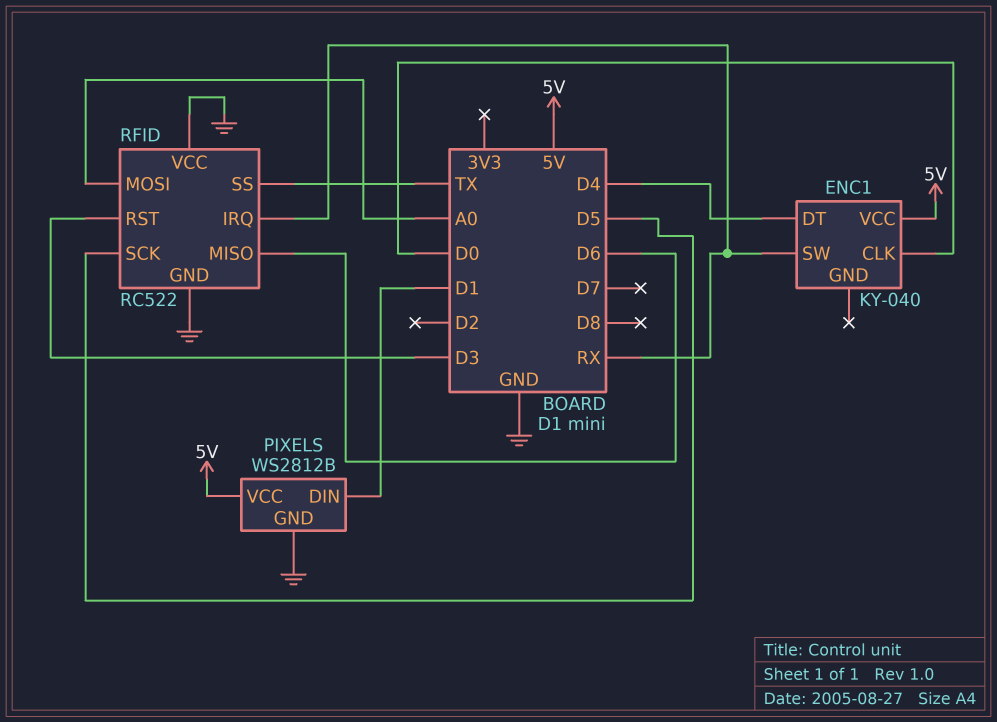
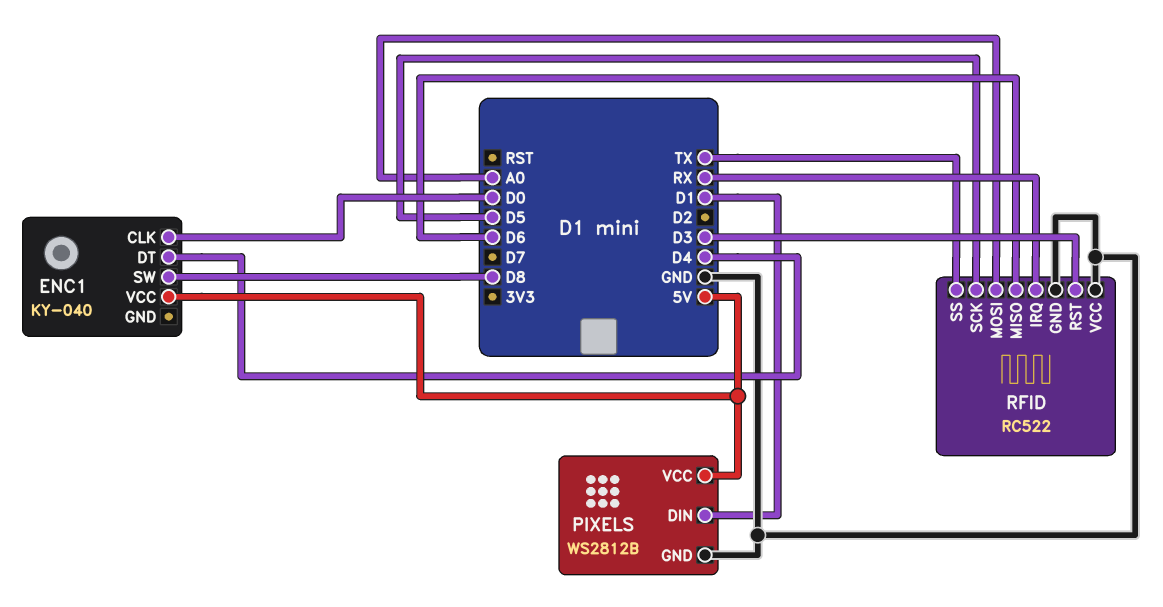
ENC1 pin SW: RX -> D8

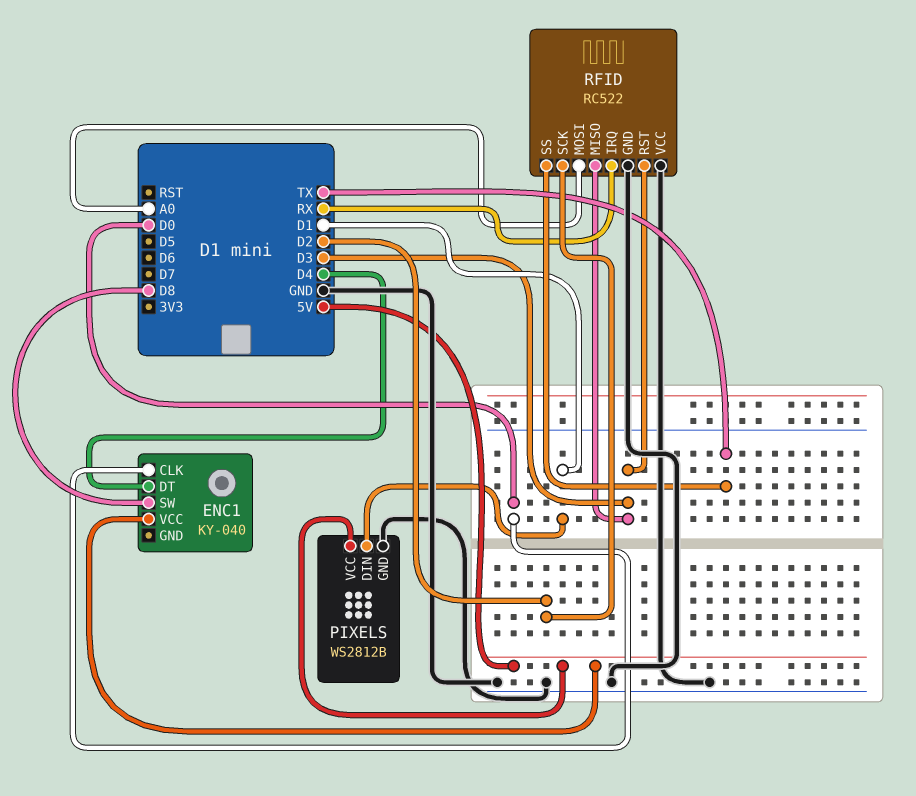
RFID pin MISO: D6 -> D3
RFID pin SCK: D5 -> D2

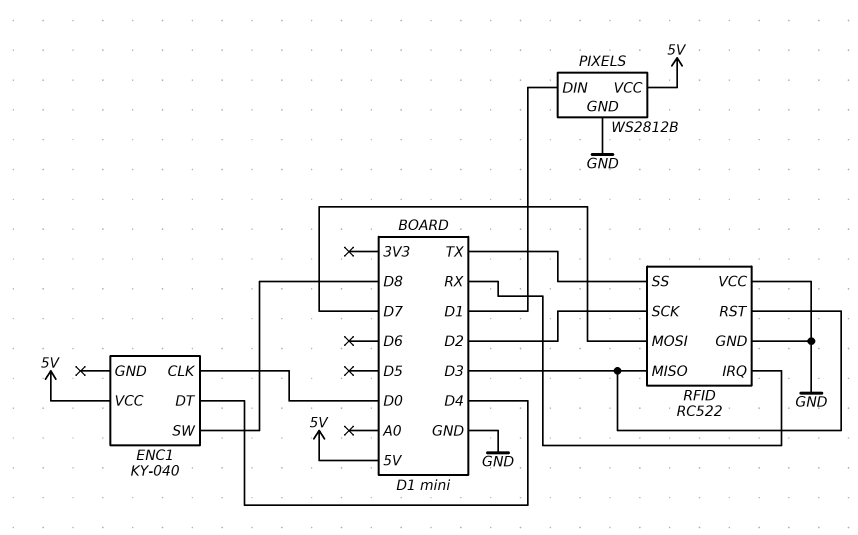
RFID pin MOSI: A0 -> D7

